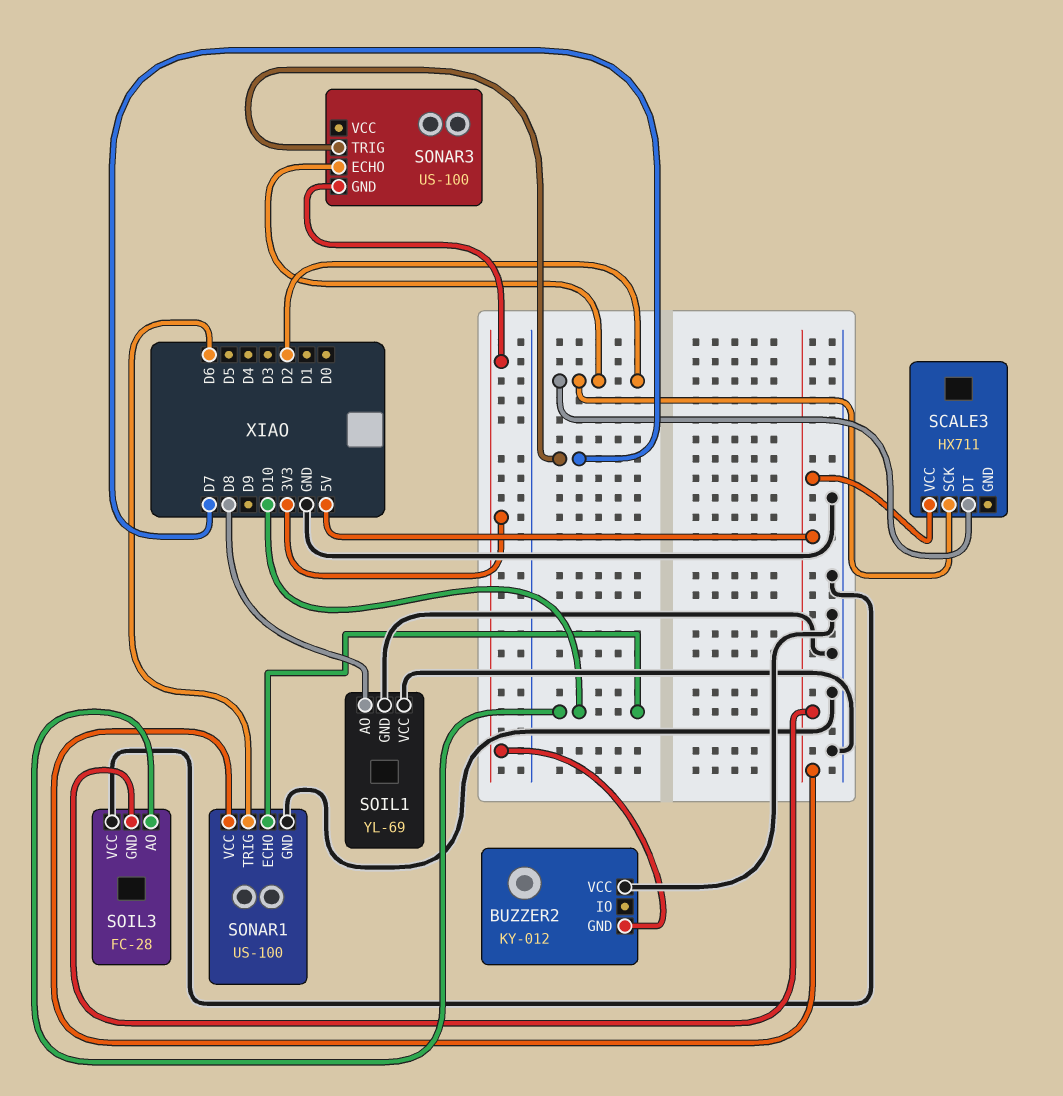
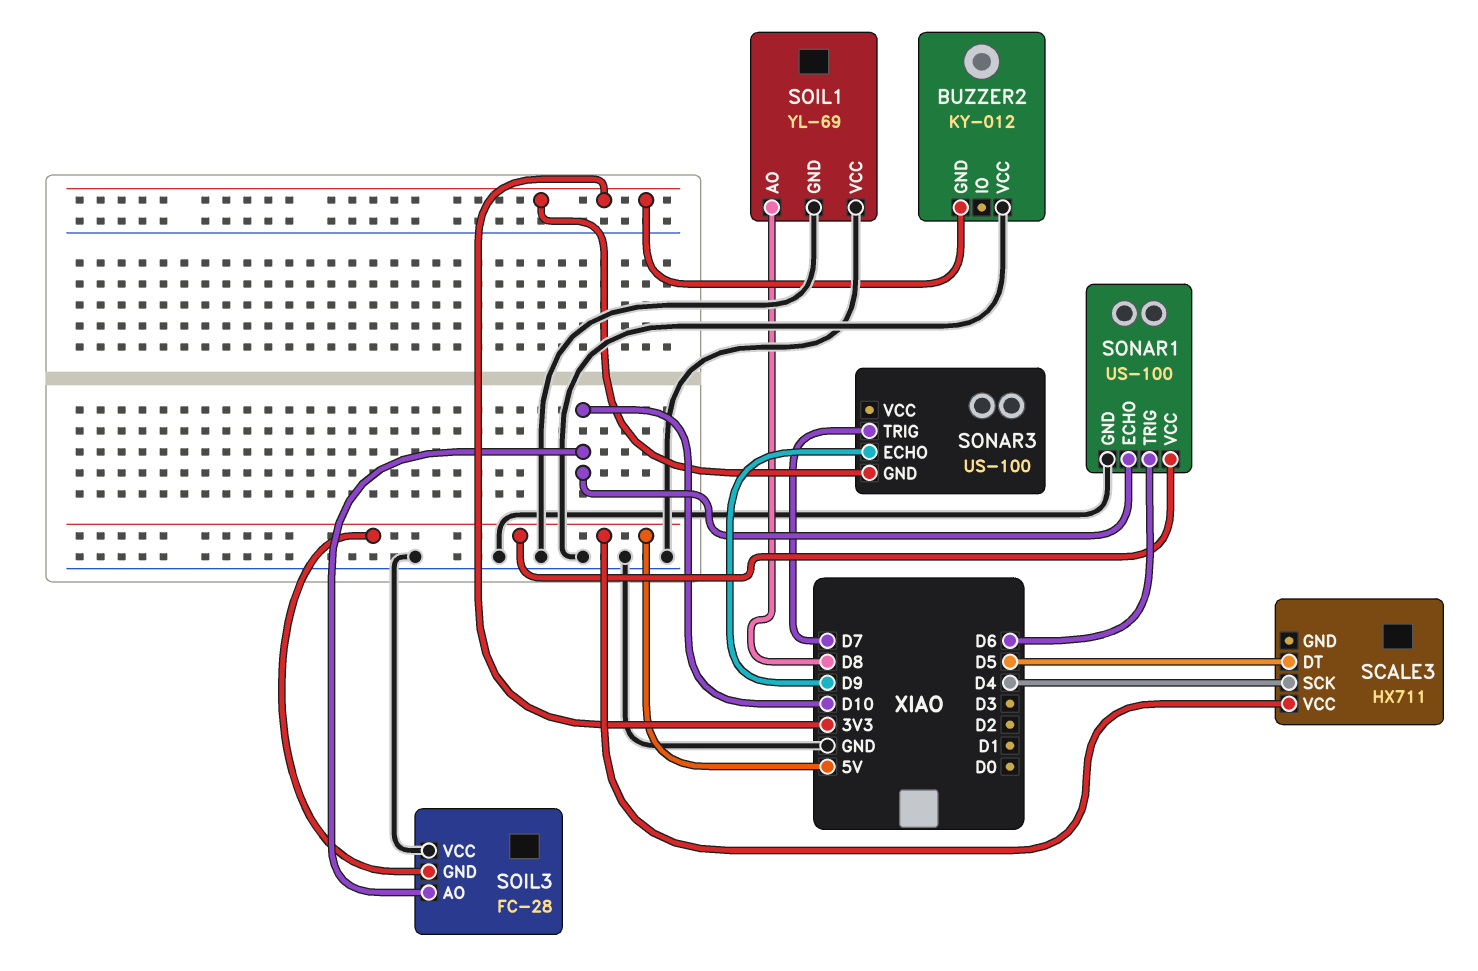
SCALE3 pin DT: D2 -> D5
SCALE3 pin SCK: D2 -> D4
SONAR3 pin ECHO: D2 -> D9

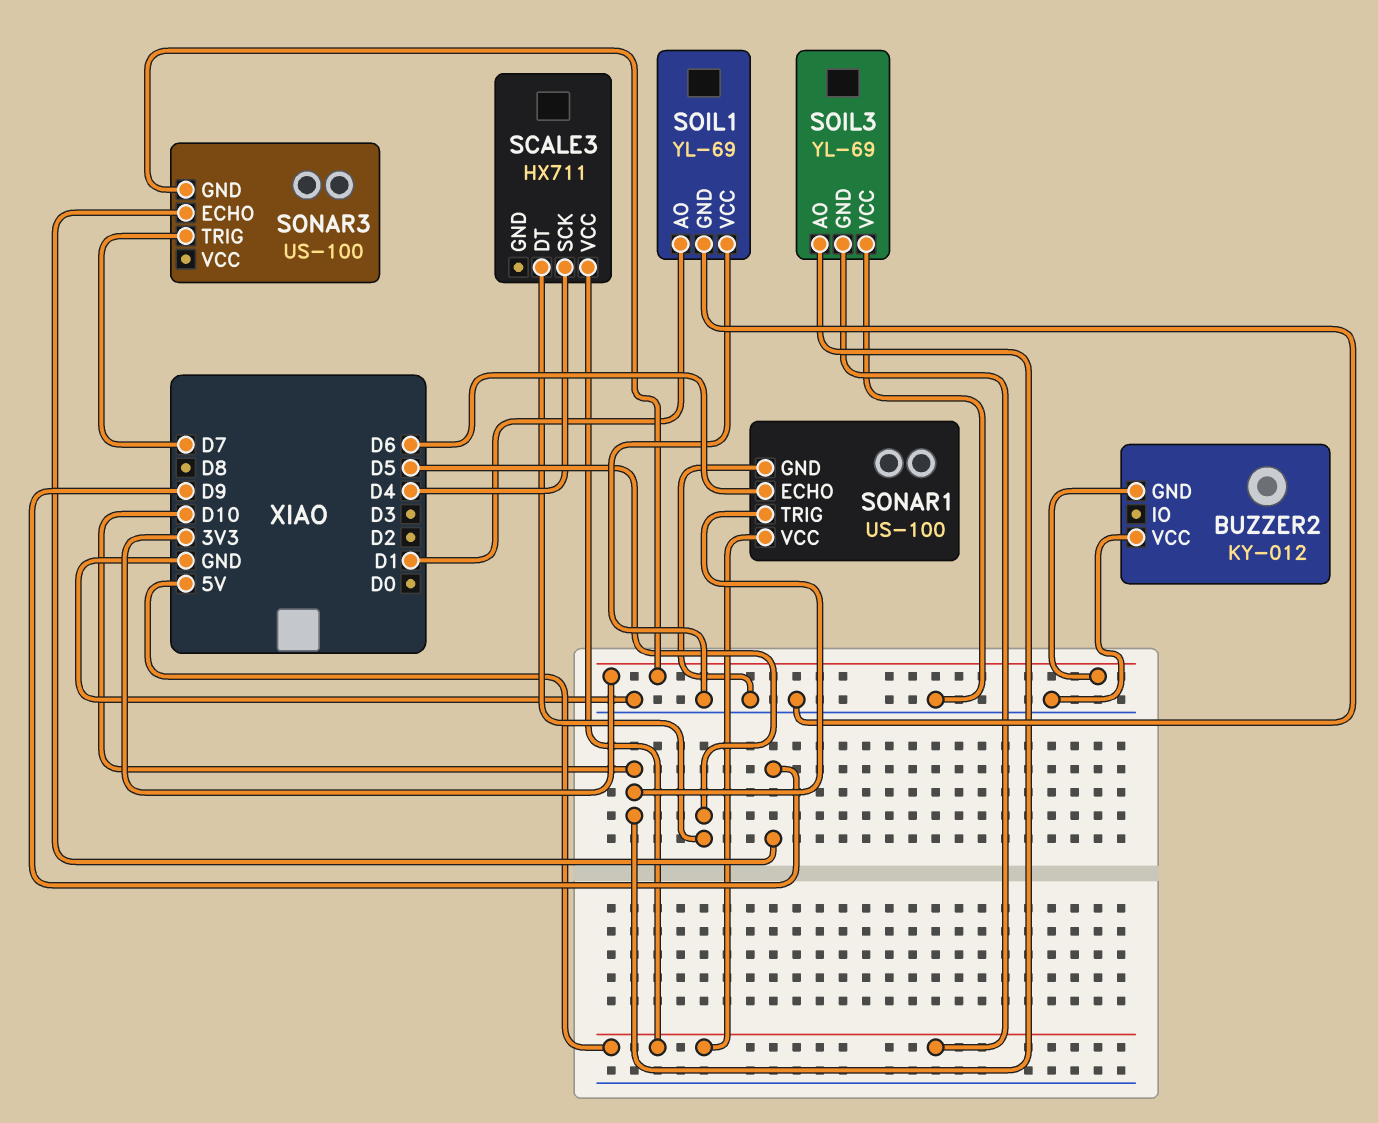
SOIL1 pin AO: D8 -> D1
SOIL3: FC-28 -> YL-69
SONAR1 pin ECHO: D10 -> D6
SONAR1 pin TRIG: D6 -> D10

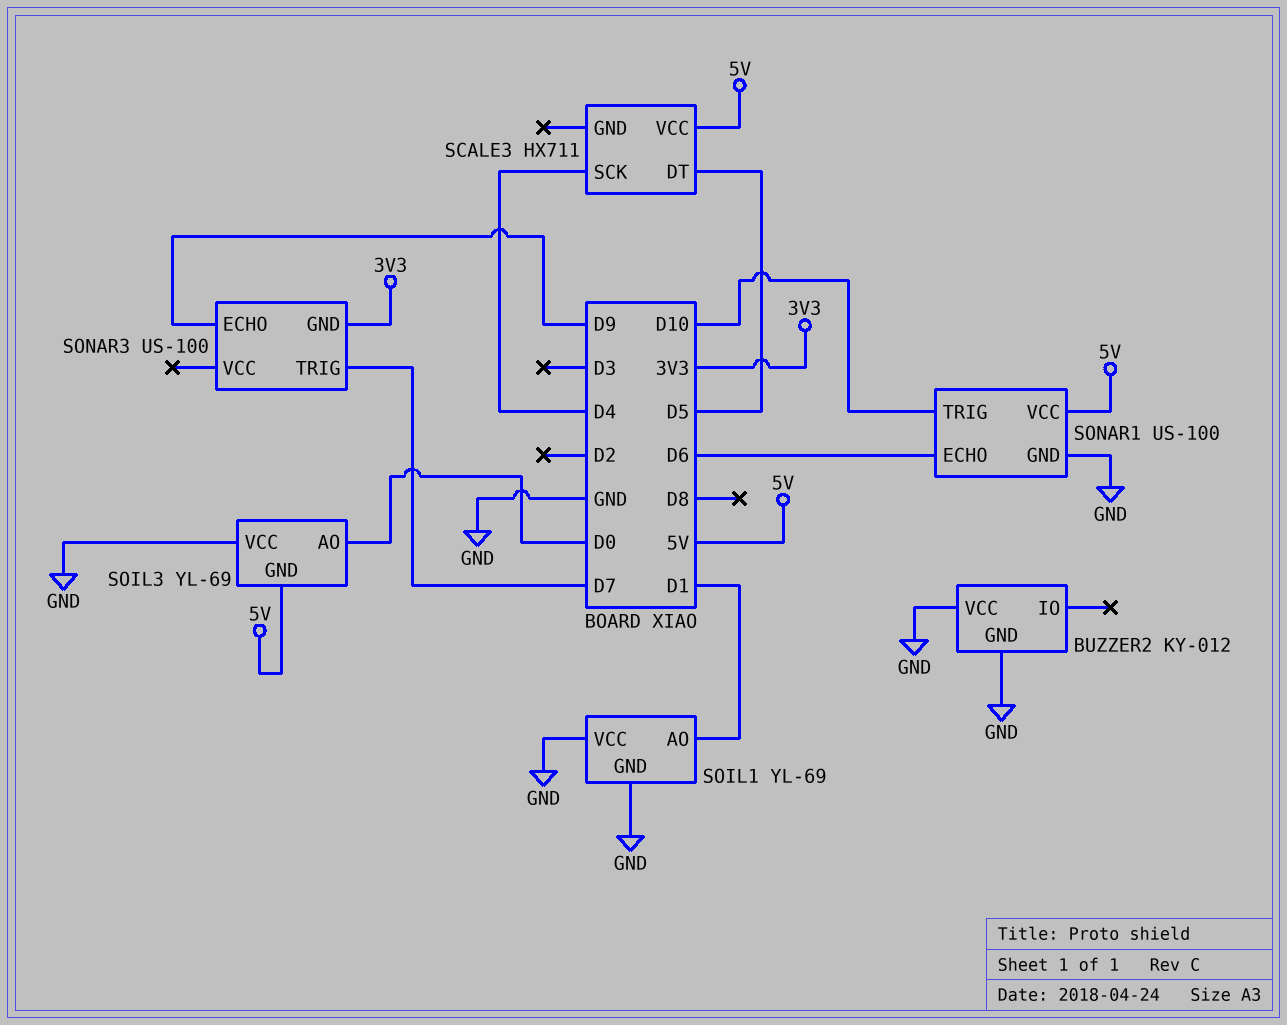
BUZZER2 pin GND: 3V3 -> GND
SOIL3 pin AO: D10 -> D0

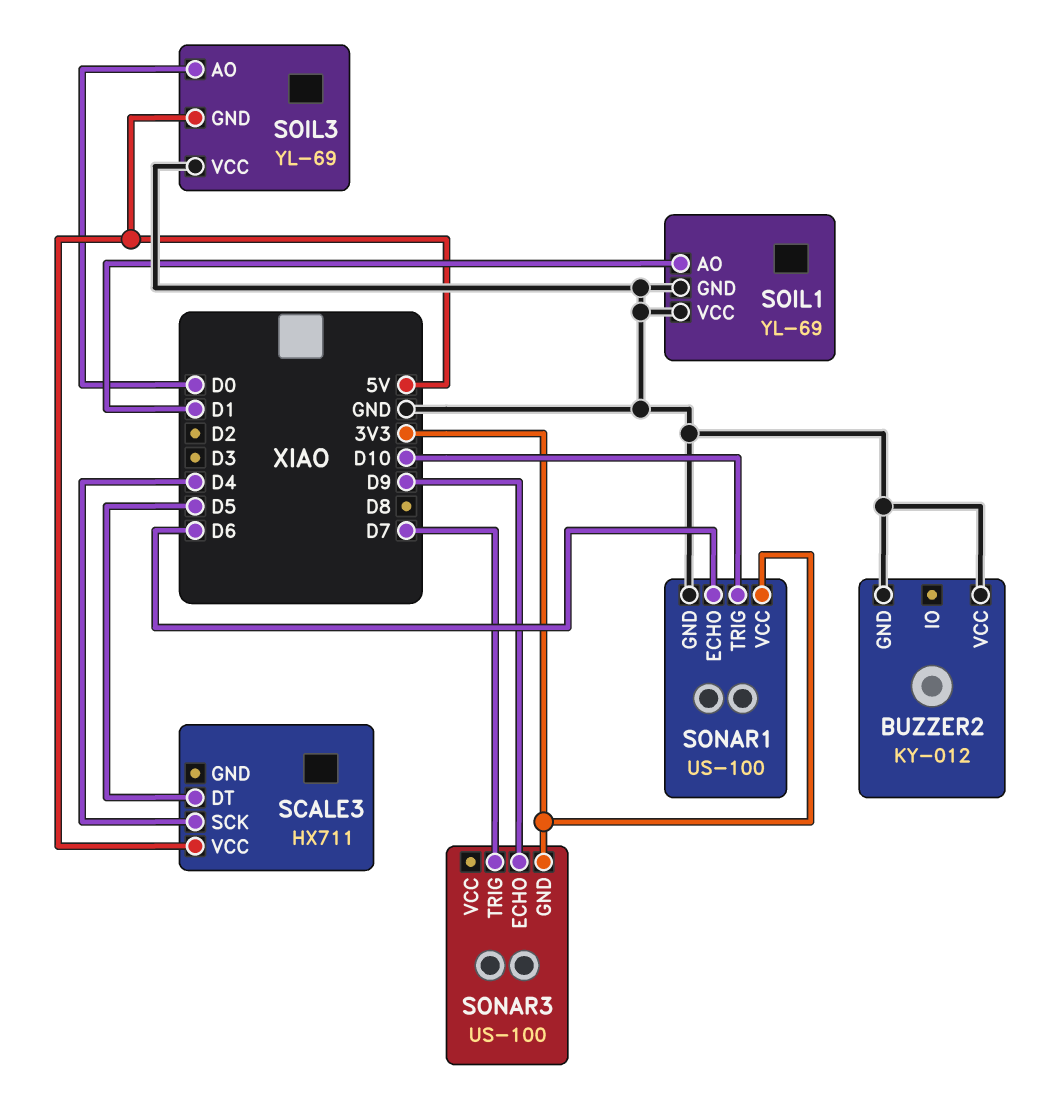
SONAR1 pin VCC: 5V -> 3V3

